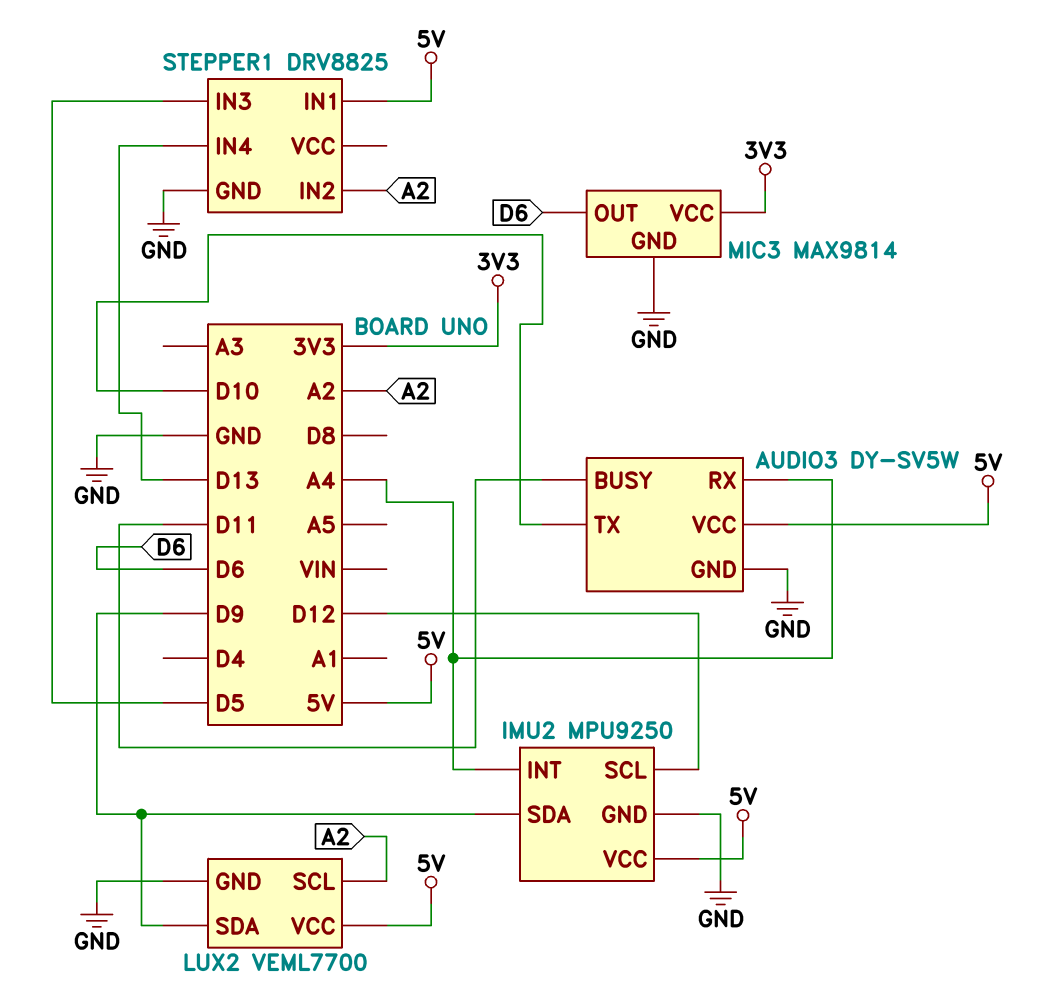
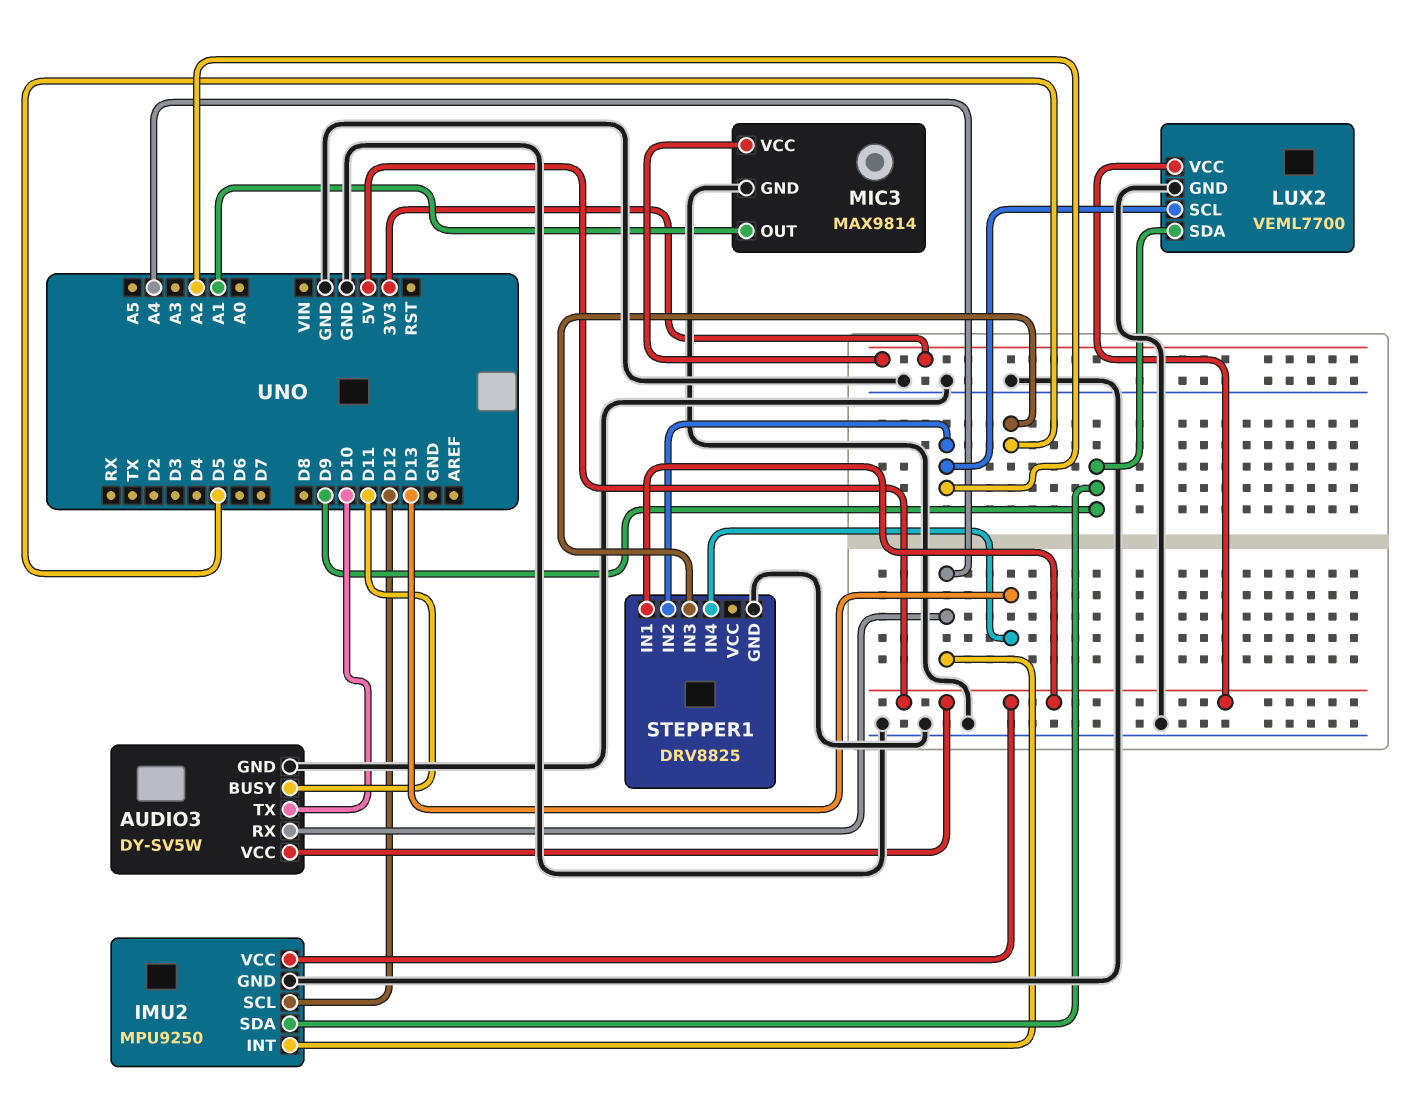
MIC3 pin OUT: D6 -> A1

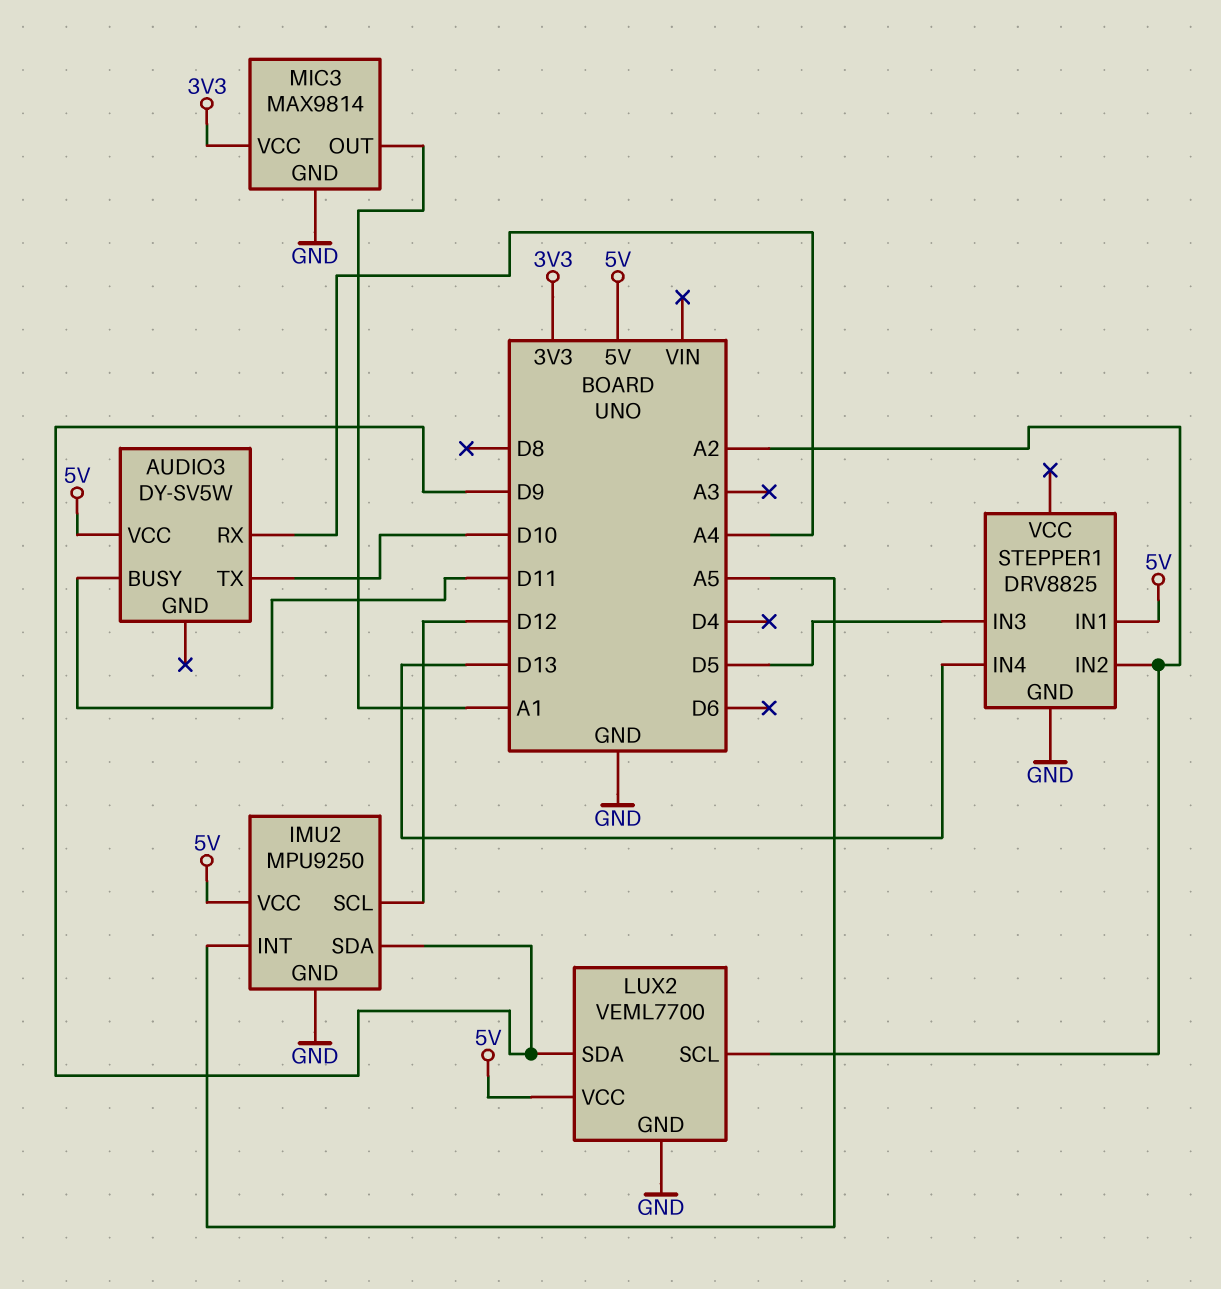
AUDIO3 pin GND: GND -> none
IMU2 pin INT: A4 -> A5

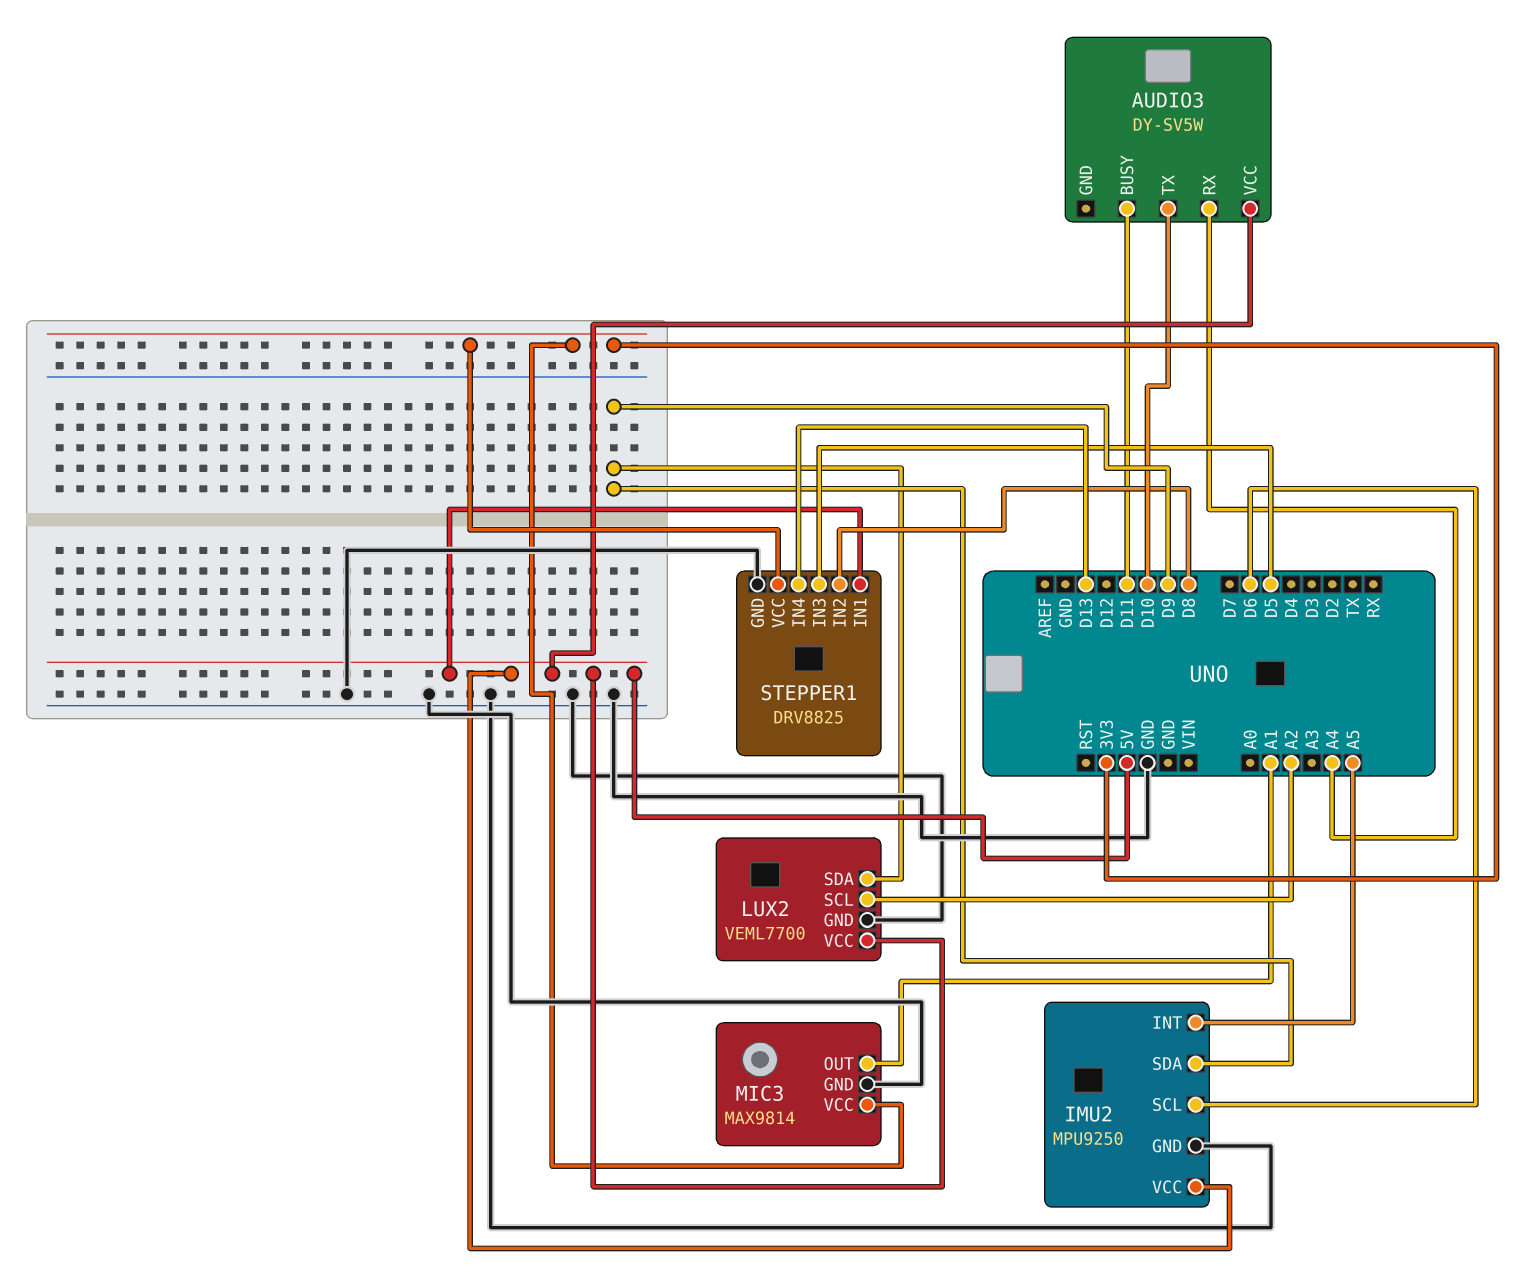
IMU2 pin SCL: D12 -> D6
STEPPER1 pin IN2: A2 -> D8
STEPPER1 pin VCC: none -> 3V3

